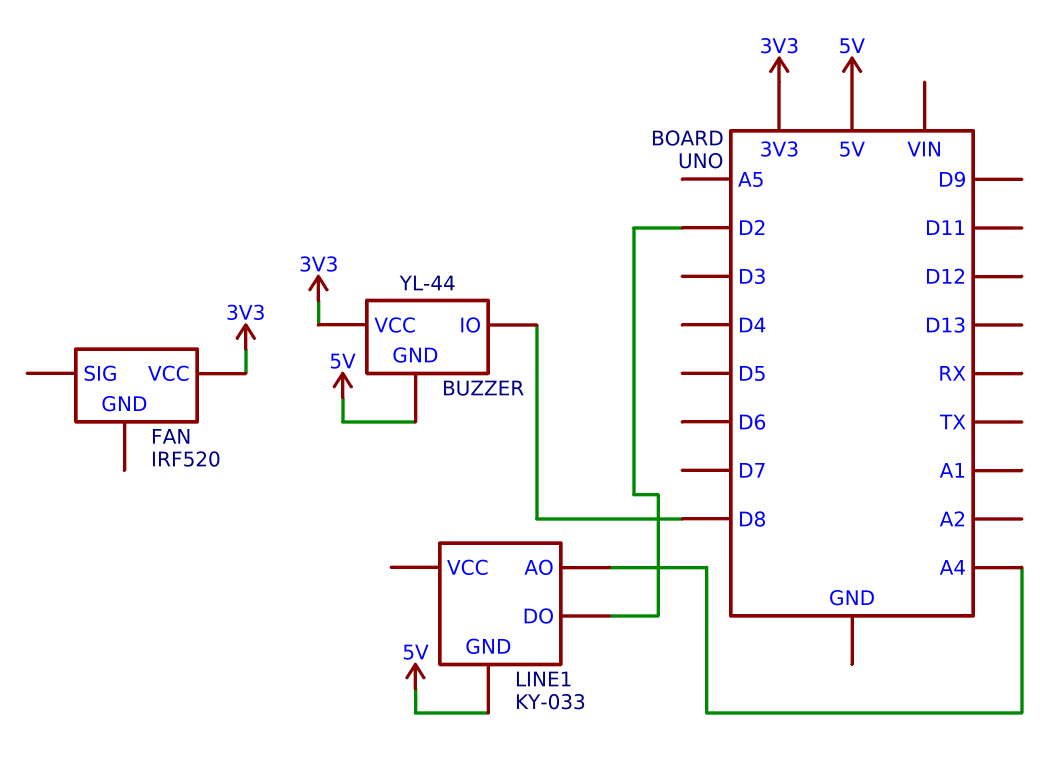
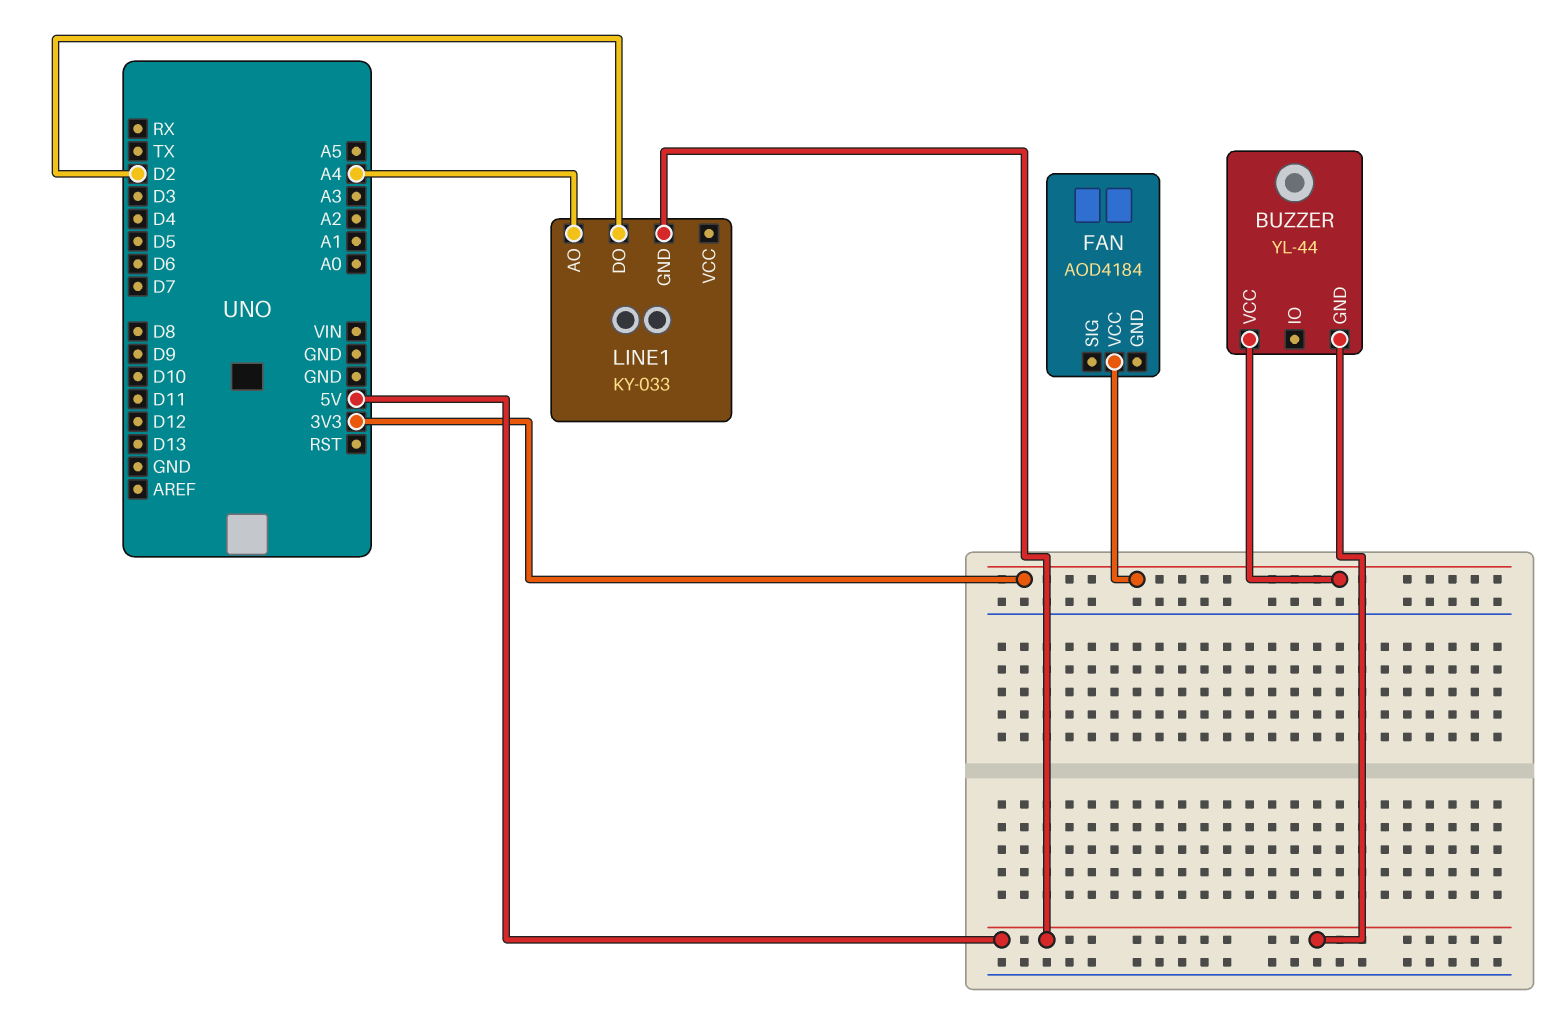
BUZZER pin IO: D8 -> none
FAN: IRF520 -> AOD4184

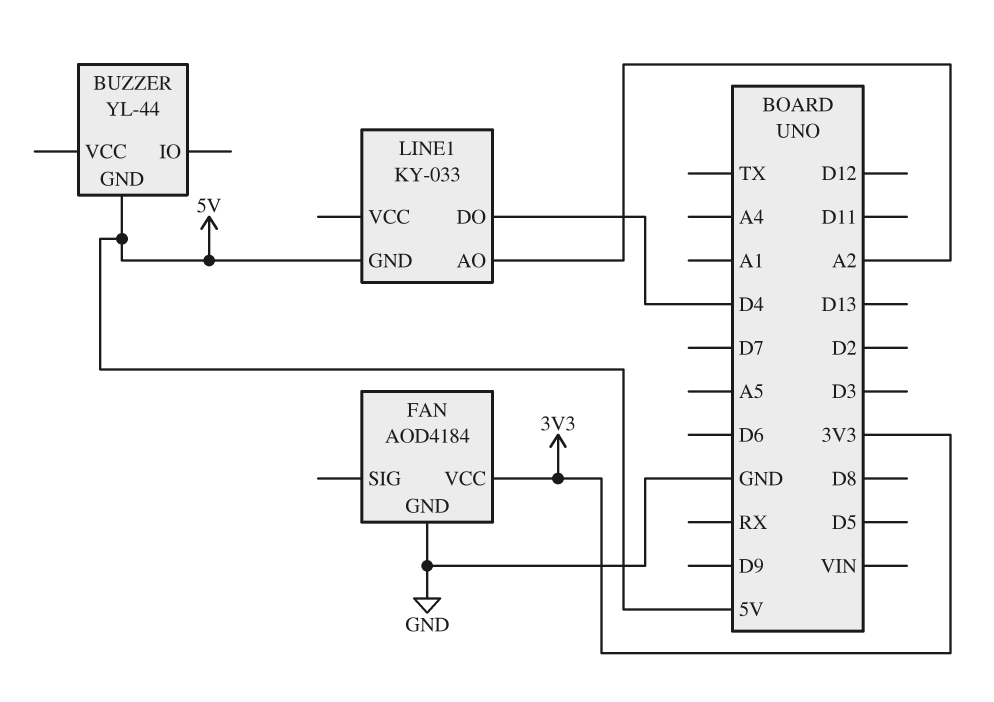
BUZZER pin VCC: 3V3 -> none
FAN pin GND: none -> GND
LINE1 pin AO: A4 -> A2
LINE1 pin DO: D2 -> D4

